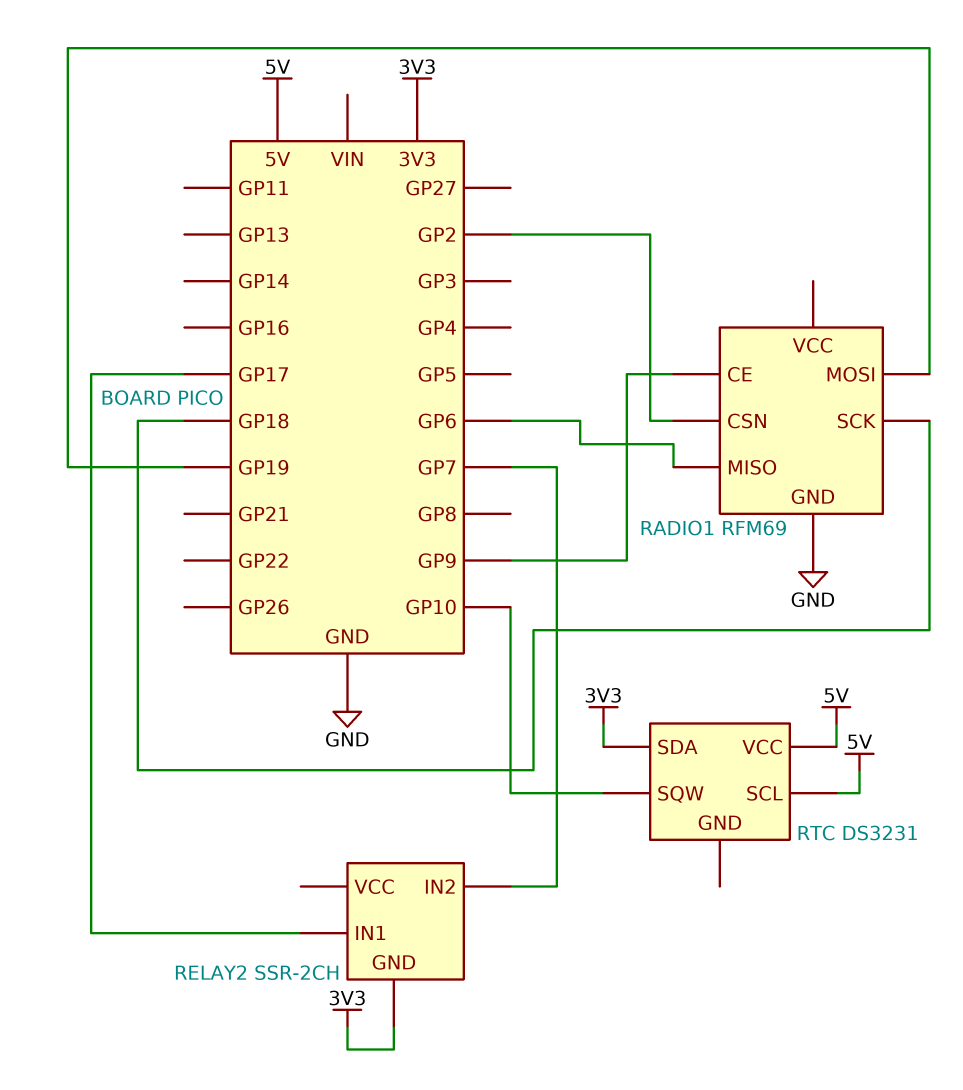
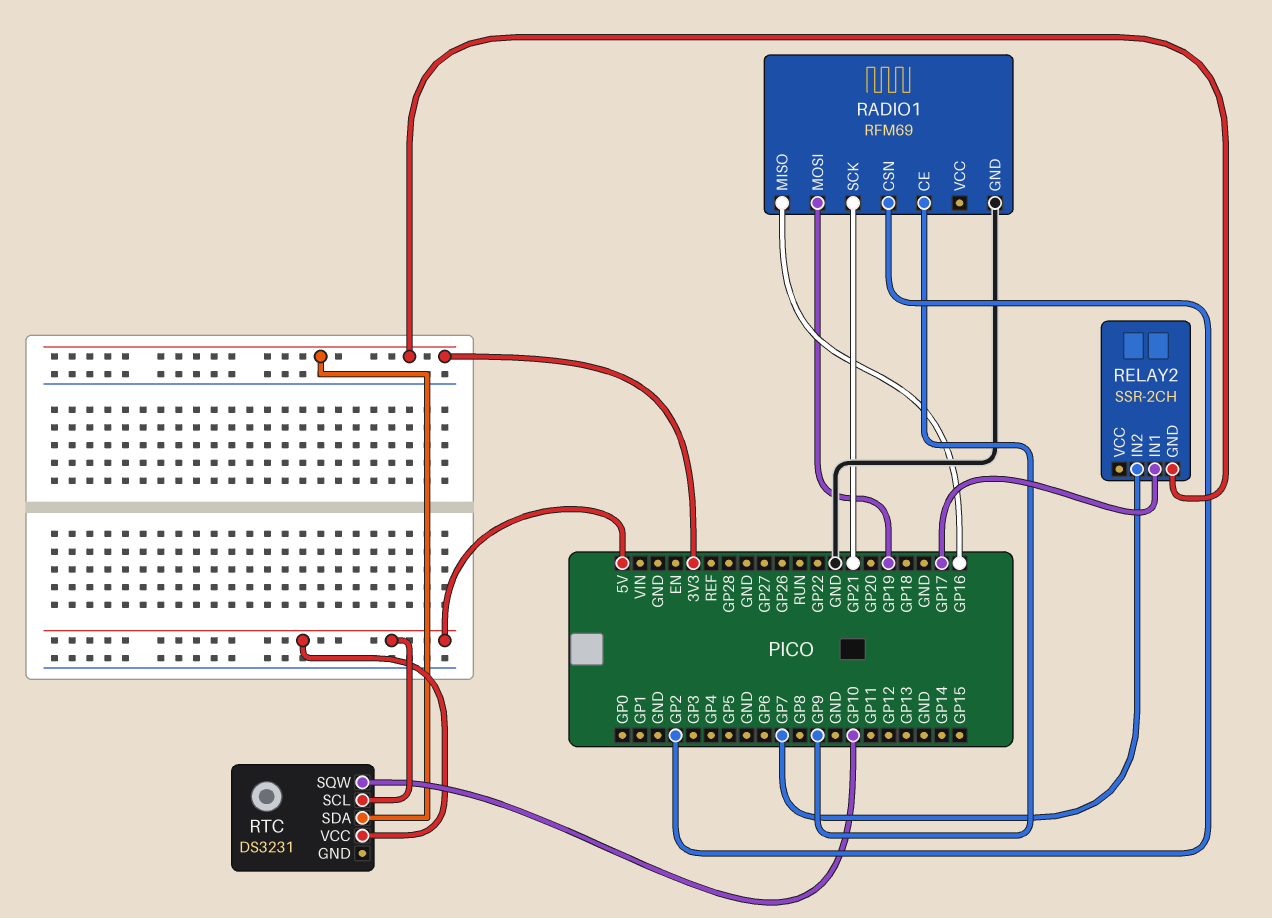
RADIO1 pin MISO: GP6 -> GP16
RADIO1 pin SCK: GP18 -> GP21

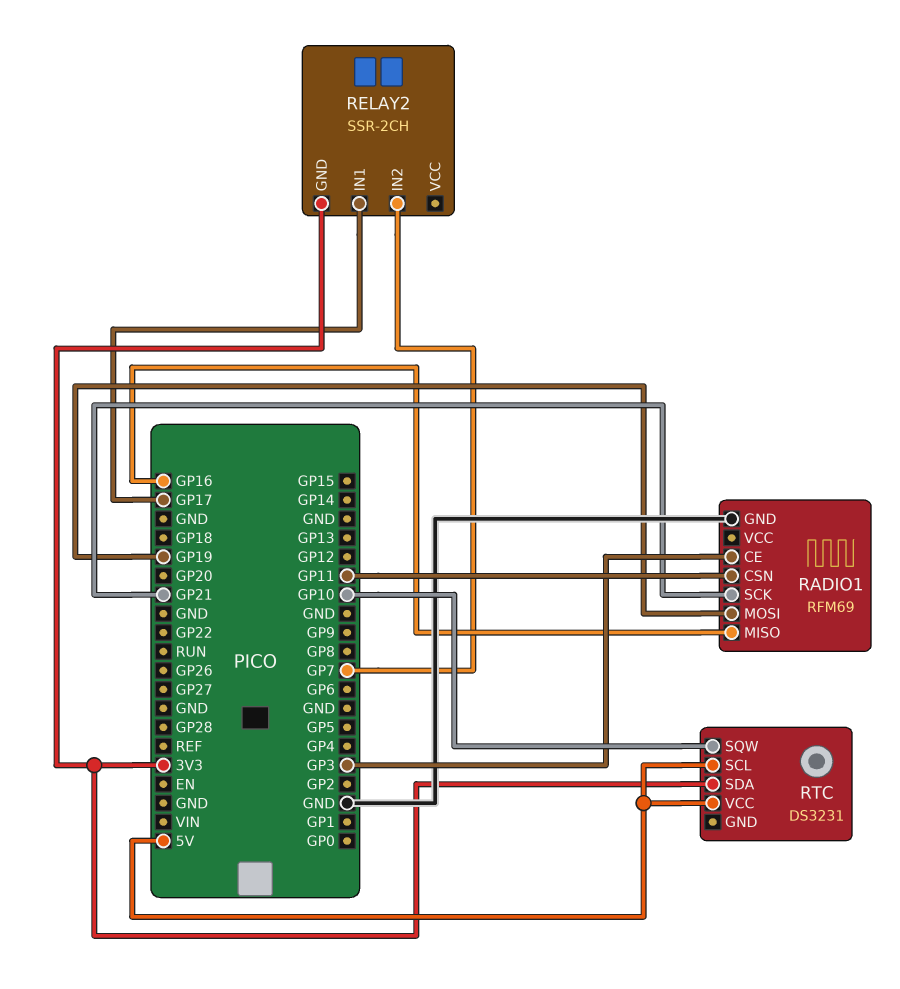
RADIO1 pin CE: GP9 -> GP3
RADIO1 pin CSN: GP2 -> GP11

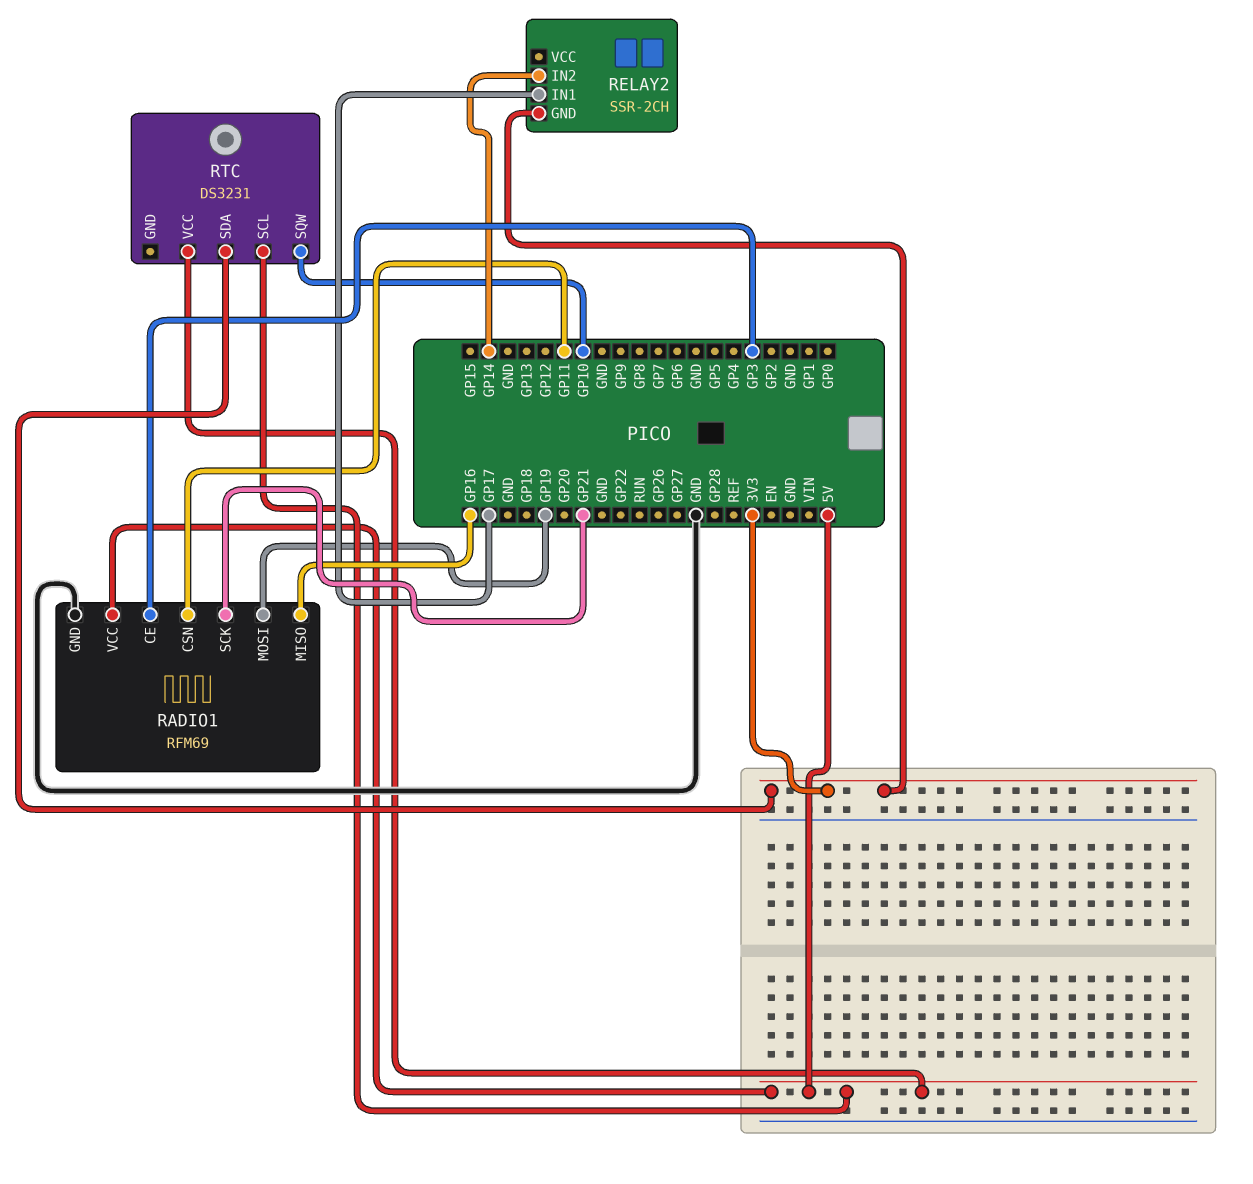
RADIO1 pin VCC: none -> 5V
RELAY2 pin IN2: GP7 -> GP14

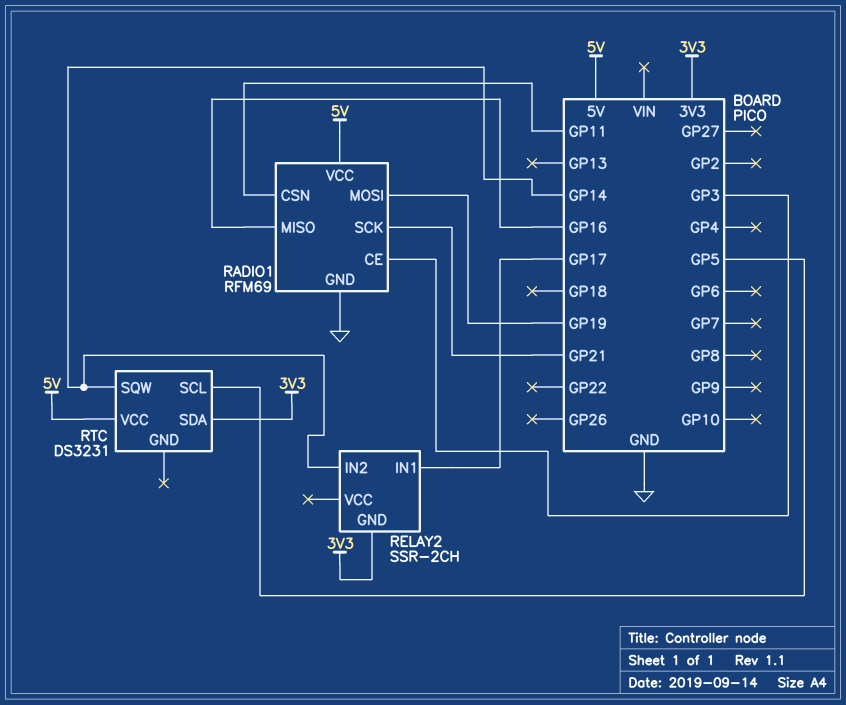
RTC pin SCL: 5V -> GP5
RTC pin SQW: GP10 -> GP14

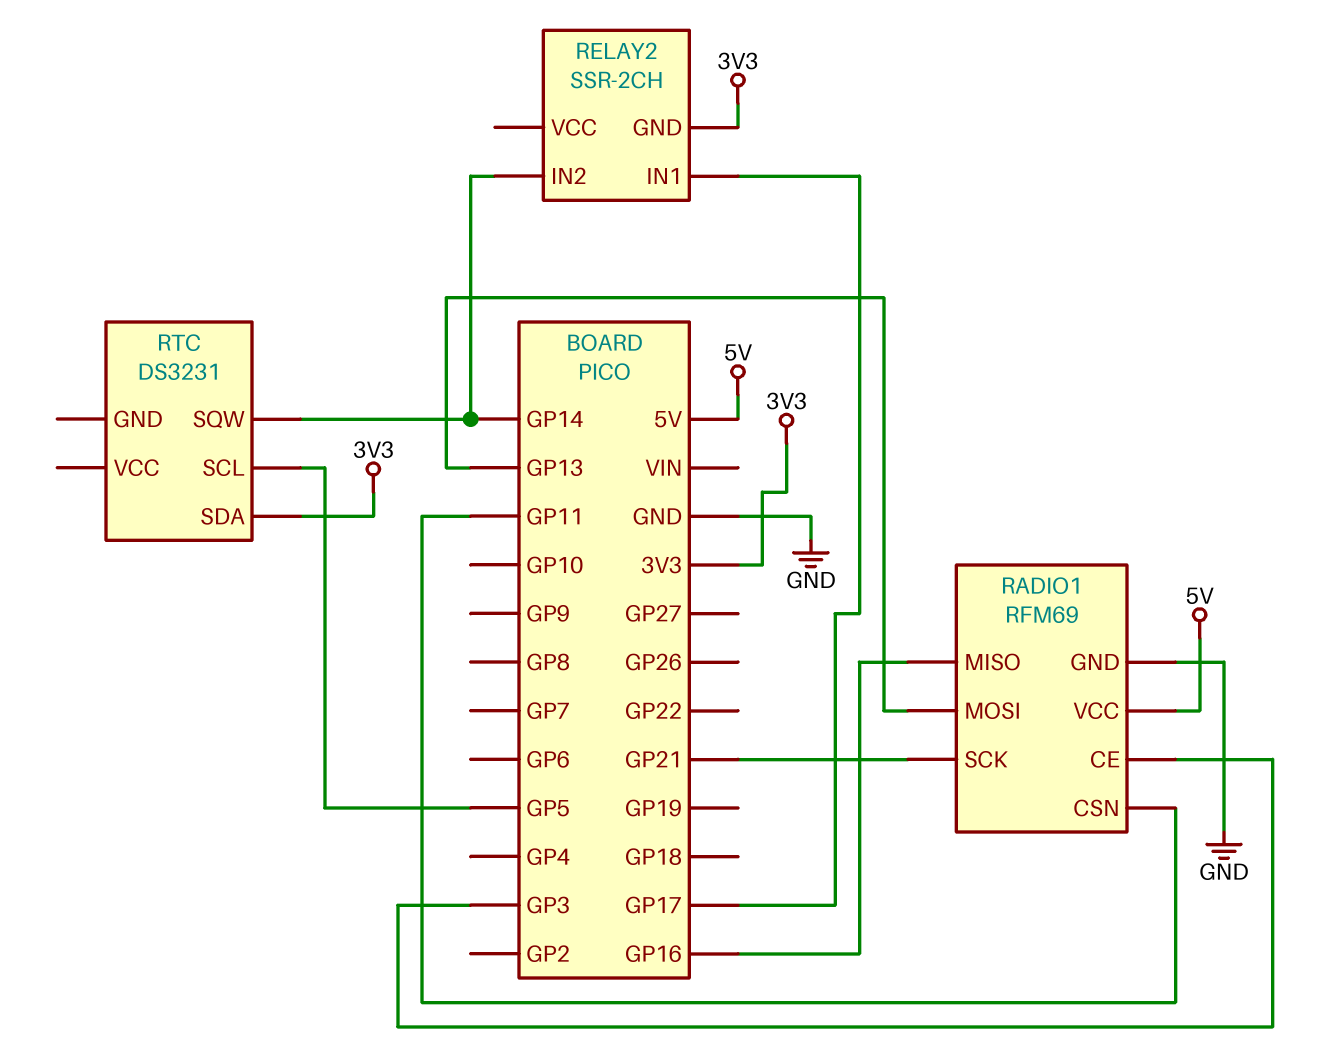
RADIO1 pin MOSI: GP19 -> GP13
RTC pin VCC: 5V -> none

